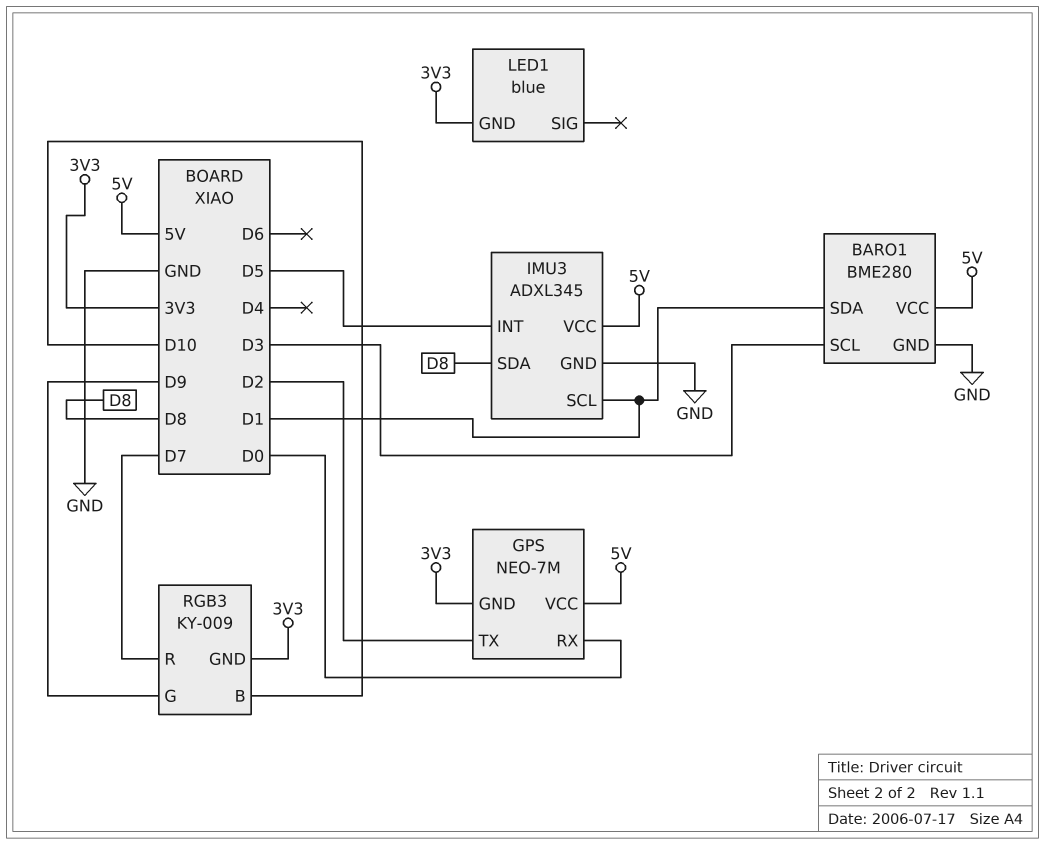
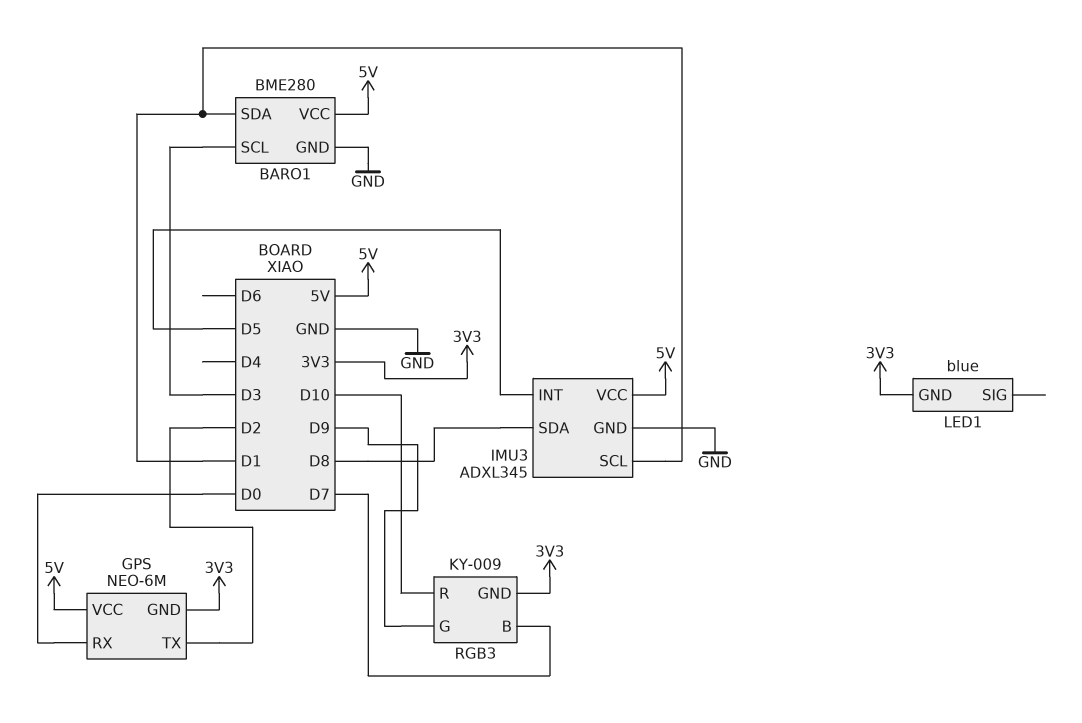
GPS: NEO-7M -> NEO-6M
RGB3 pin B: D10 -> D7
RGB3 pin R: D7 -> D10

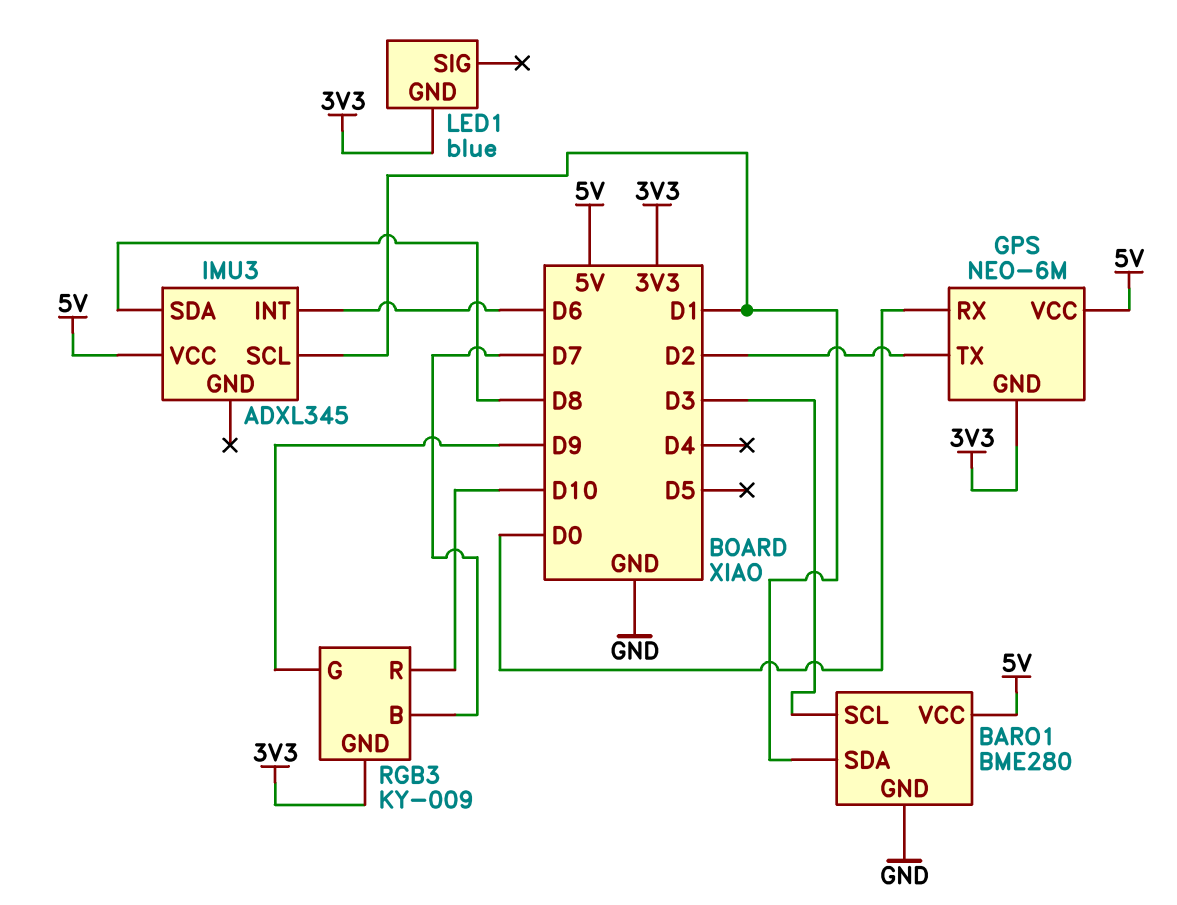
IMU3 pin GND: GND -> none
IMU3 pin INT: D5 -> D6

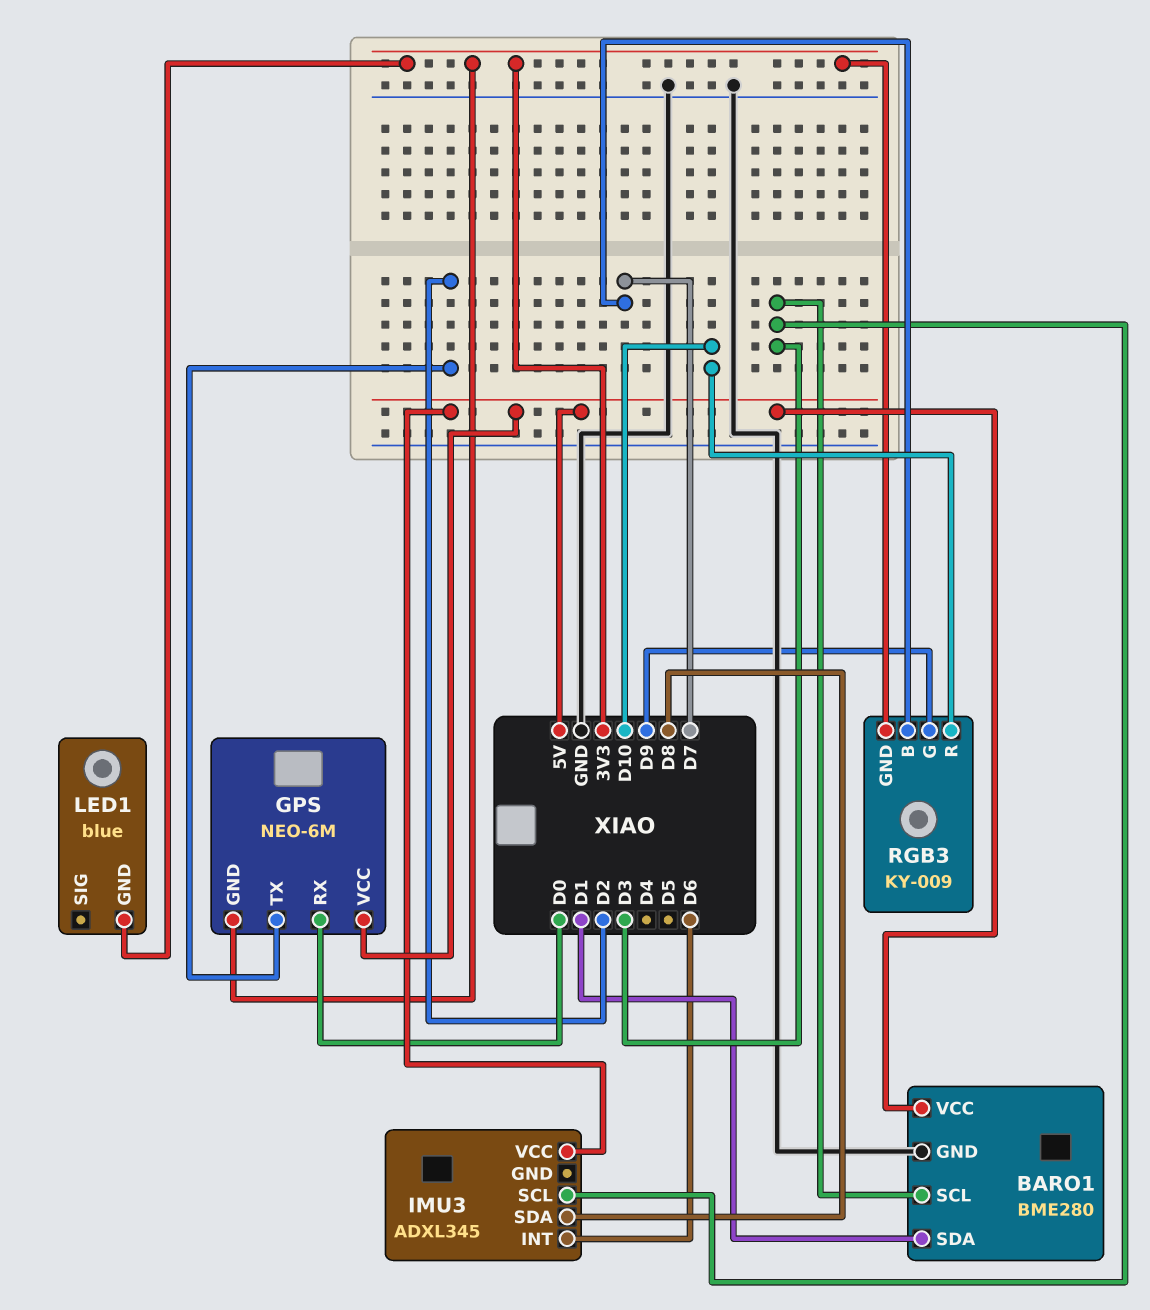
IMU3 pin SCL: D1 -> D3

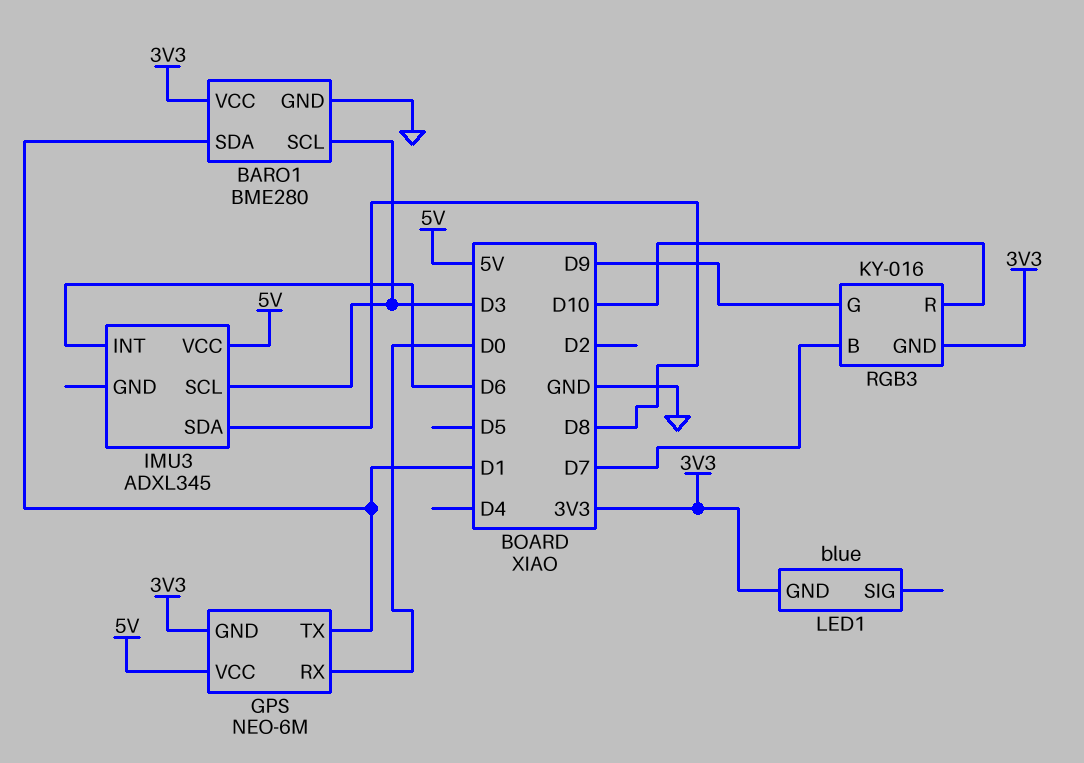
BARO1 pin VCC: 5V -> 3V3
GPS pin TX: D2 -> D1
RGB3: KY-009 -> KY-016

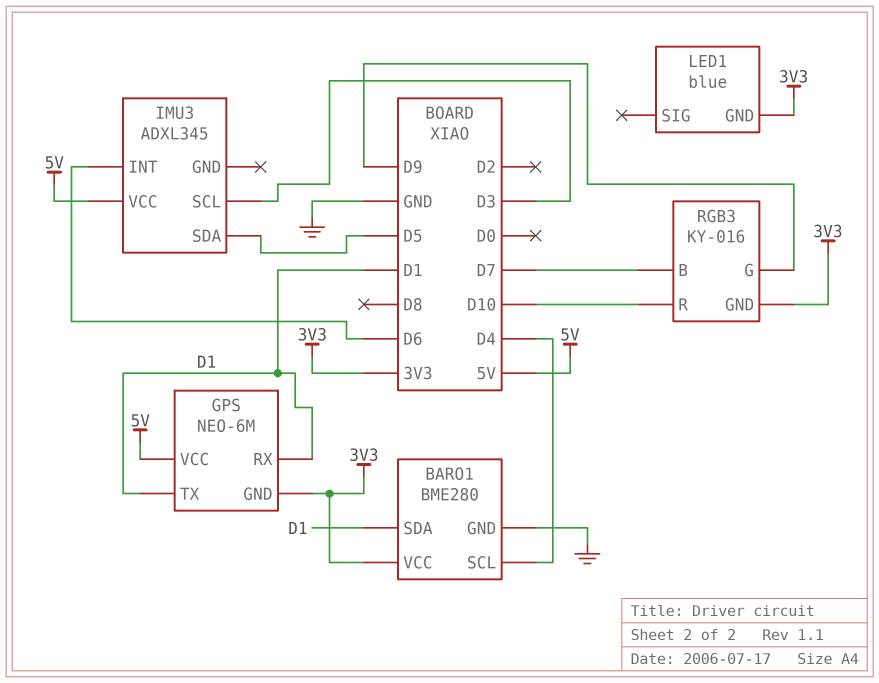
BARO1 pin SCL: D3 -> D4
GPS pin RX: D0 -> D1
IMU3 pin SDA: D8 -> D5

